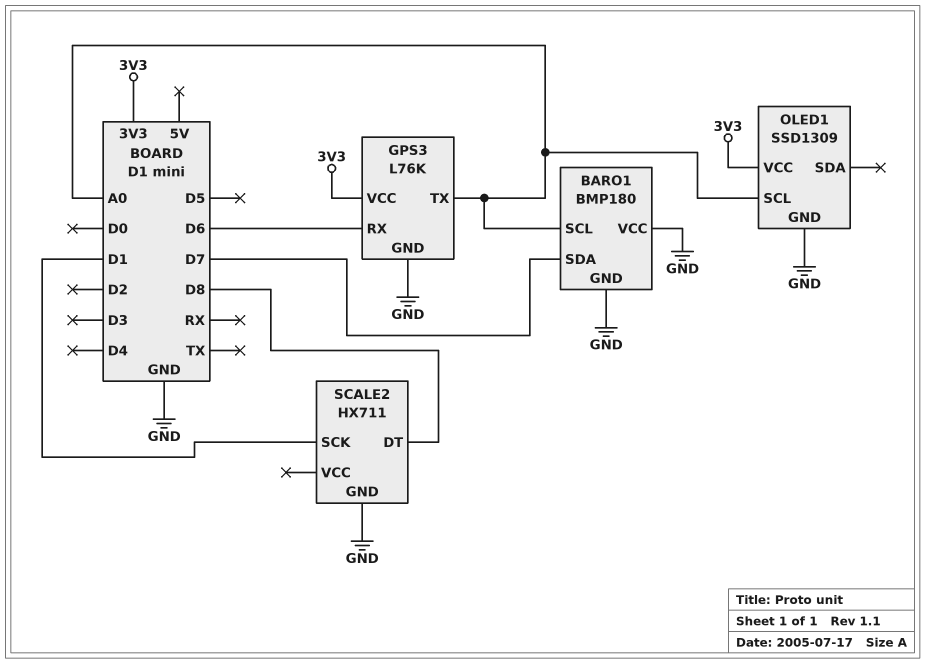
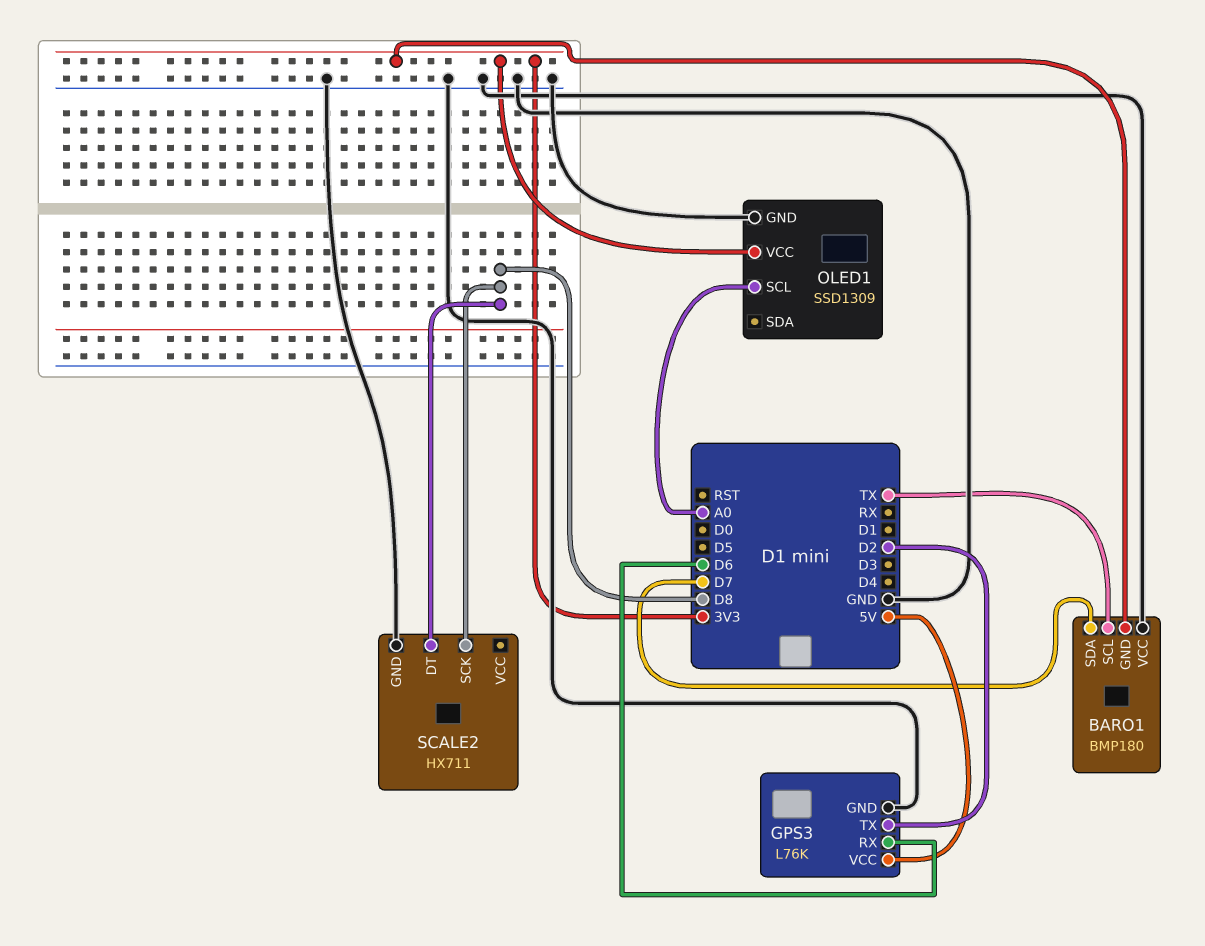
BARO1 pin GND: GND -> 3V3
BARO1 pin SCL: A0 -> TX
GPS3 pin TX: A0 -> D2
GPS3 pin VCC: 3V3 -> 5V
SCALE2 pin SCK: D1 -> D8

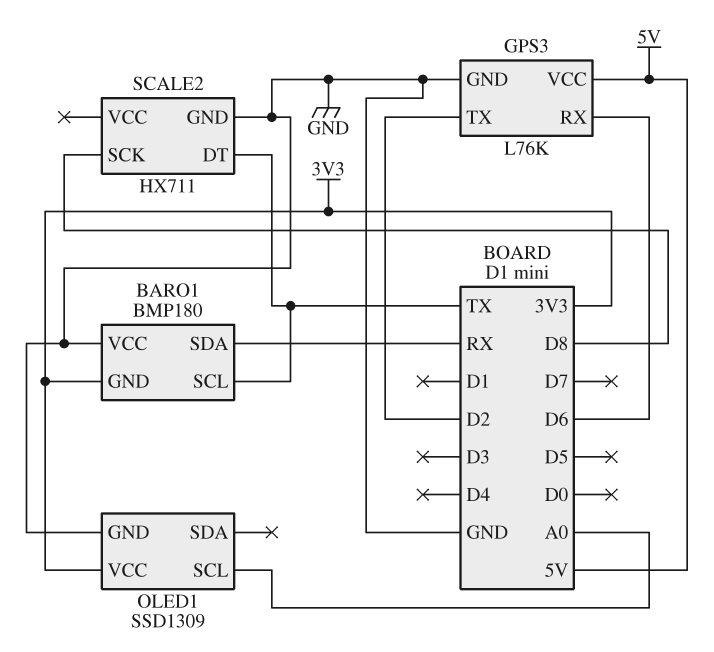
BARO1 pin SDA: D7 -> RX
SCALE2 pin DT: D8 -> TX

